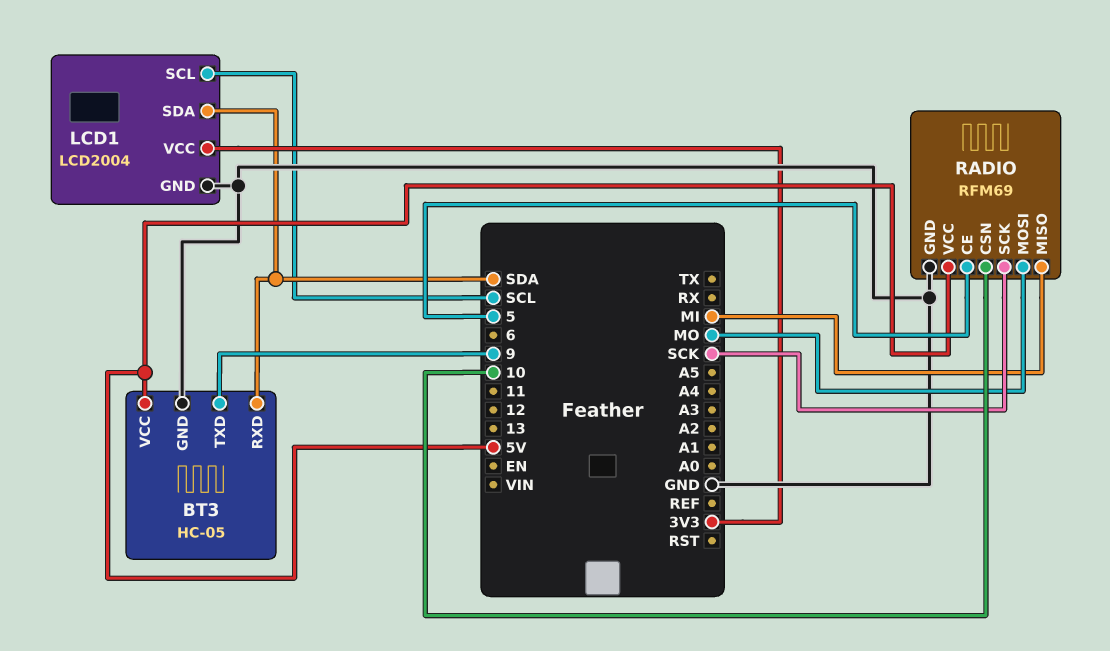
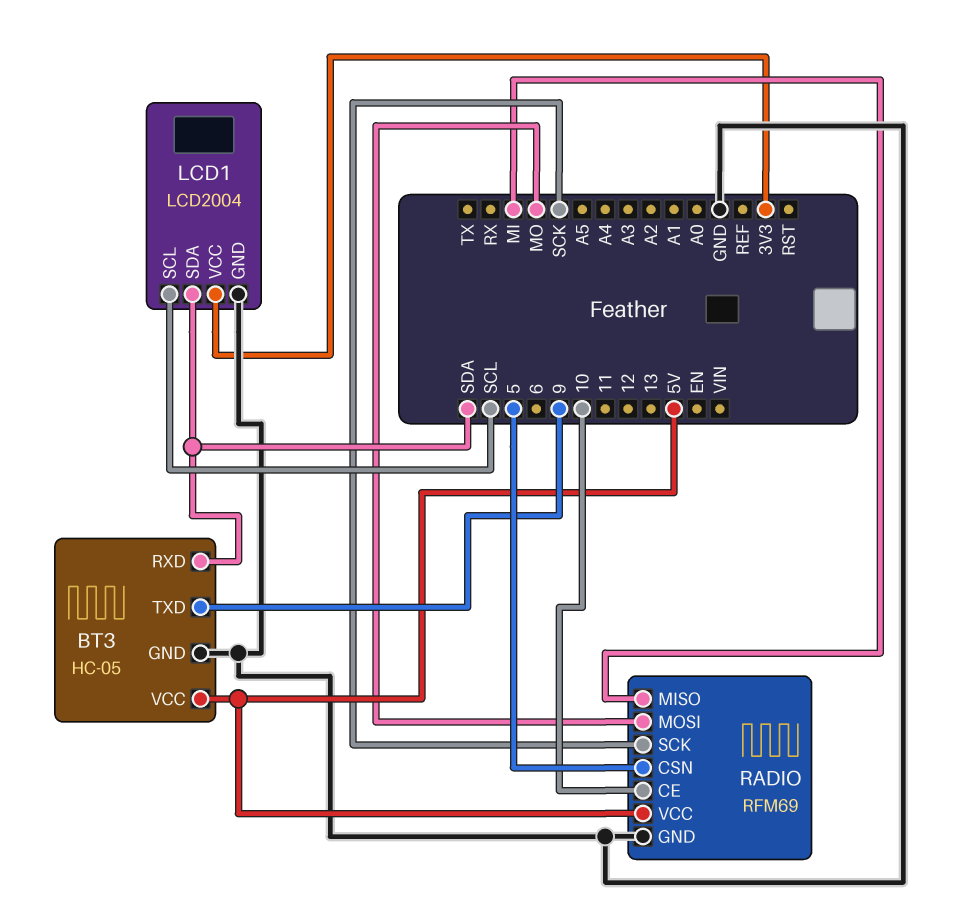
RADIO pin CE: 5 -> 10
RADIO pin CSN: 10 -> 5

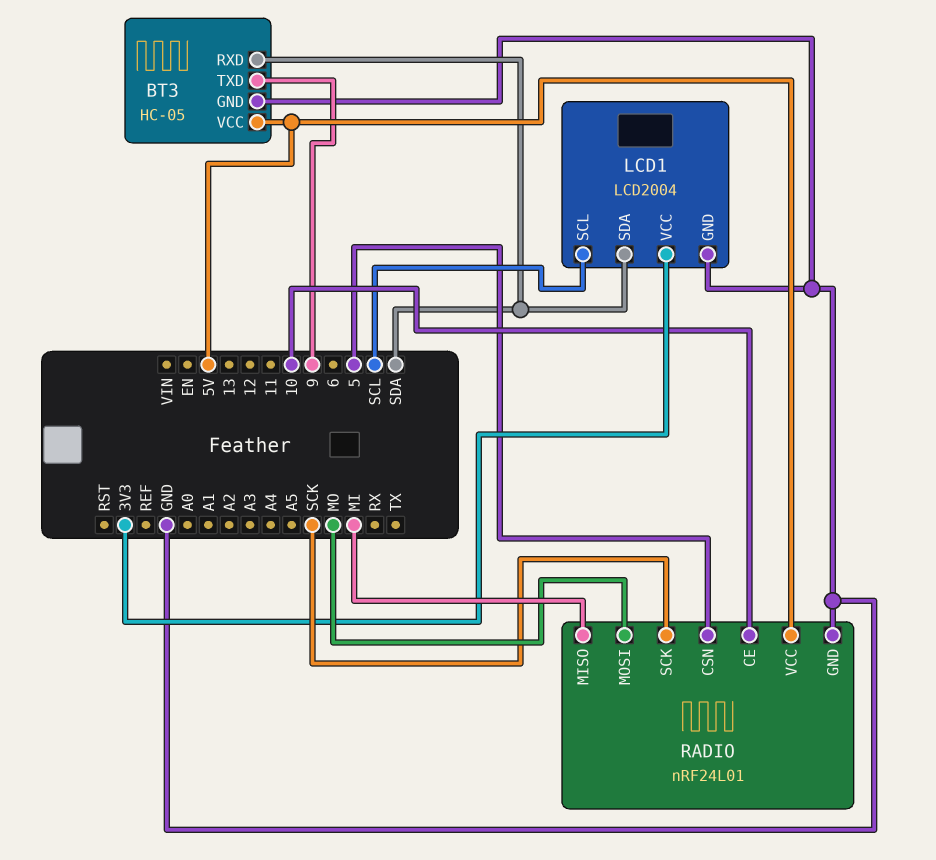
RADIO: RFM69 -> nRF24L01

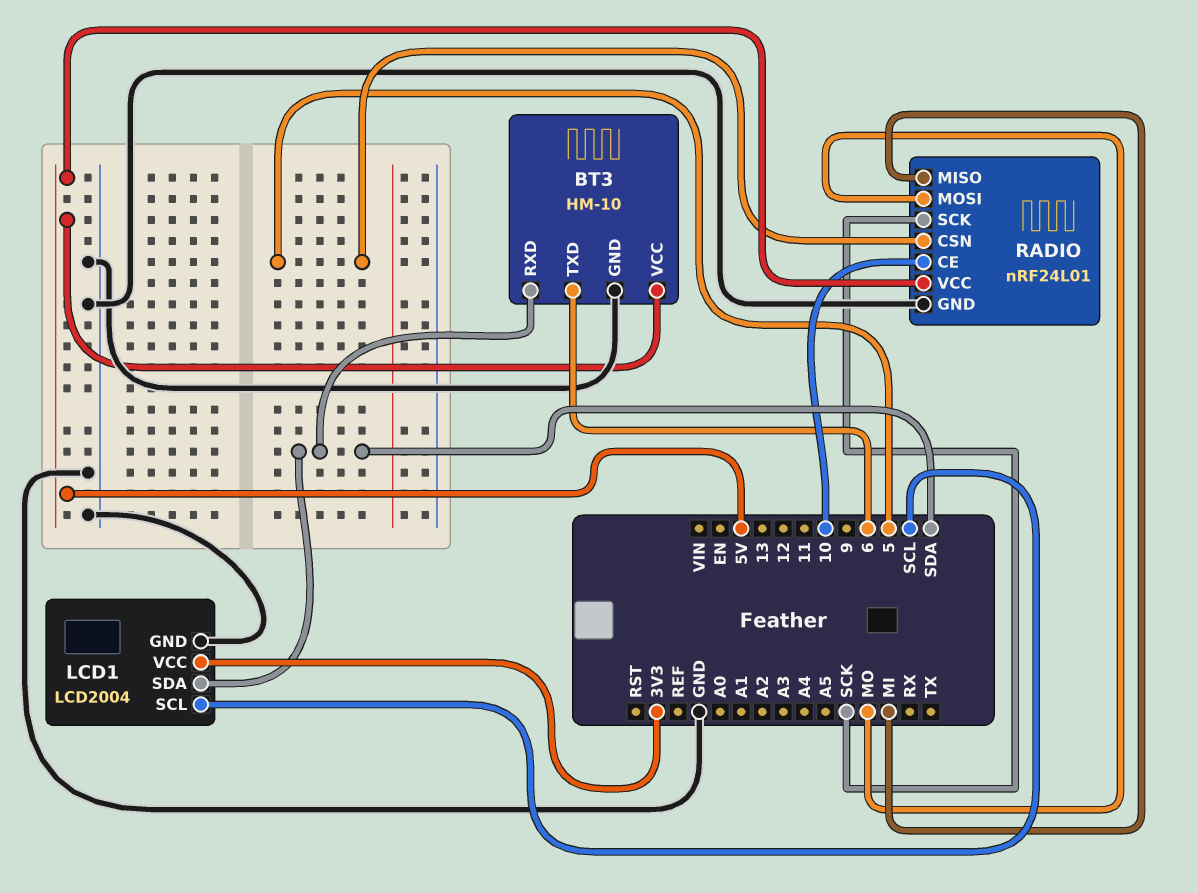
BT3: HC-05 -> HM-10
BT3 pin TXD: 9 -> 6

